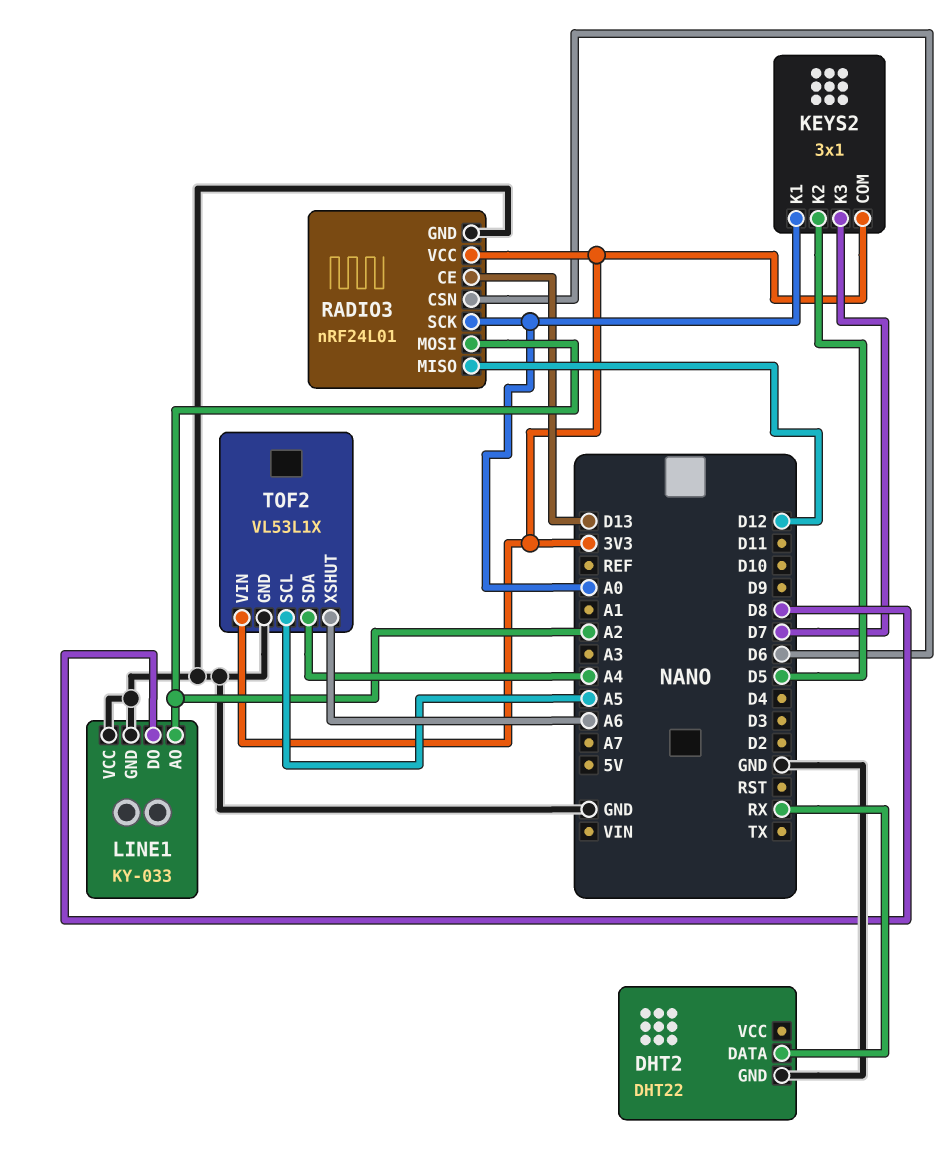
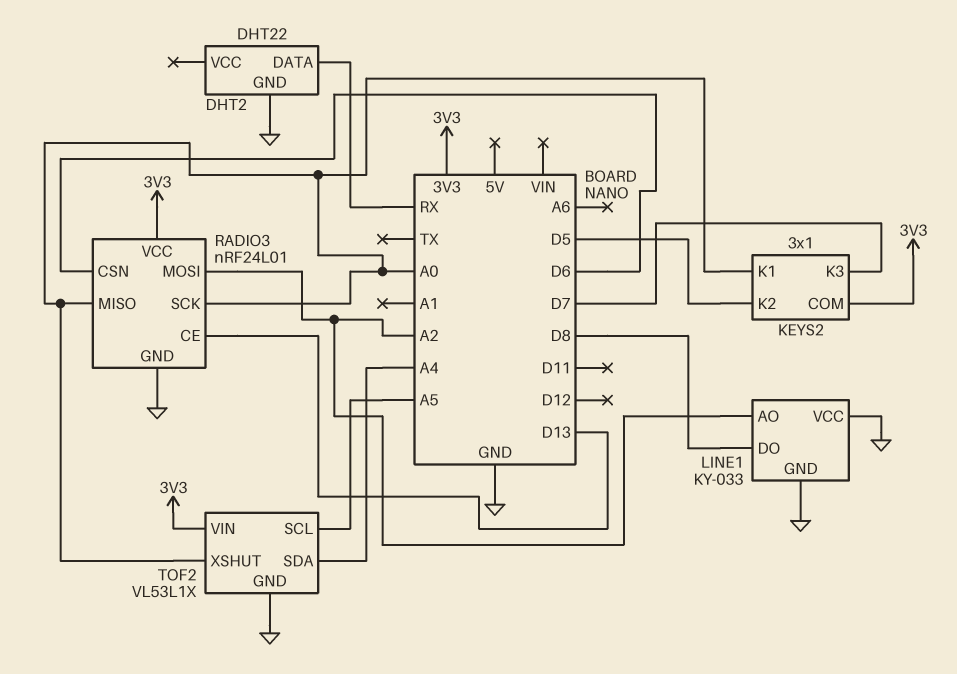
RADIO3 pin MISO: D12 -> A0
TOF2 pin XSHUT: A6 -> A0

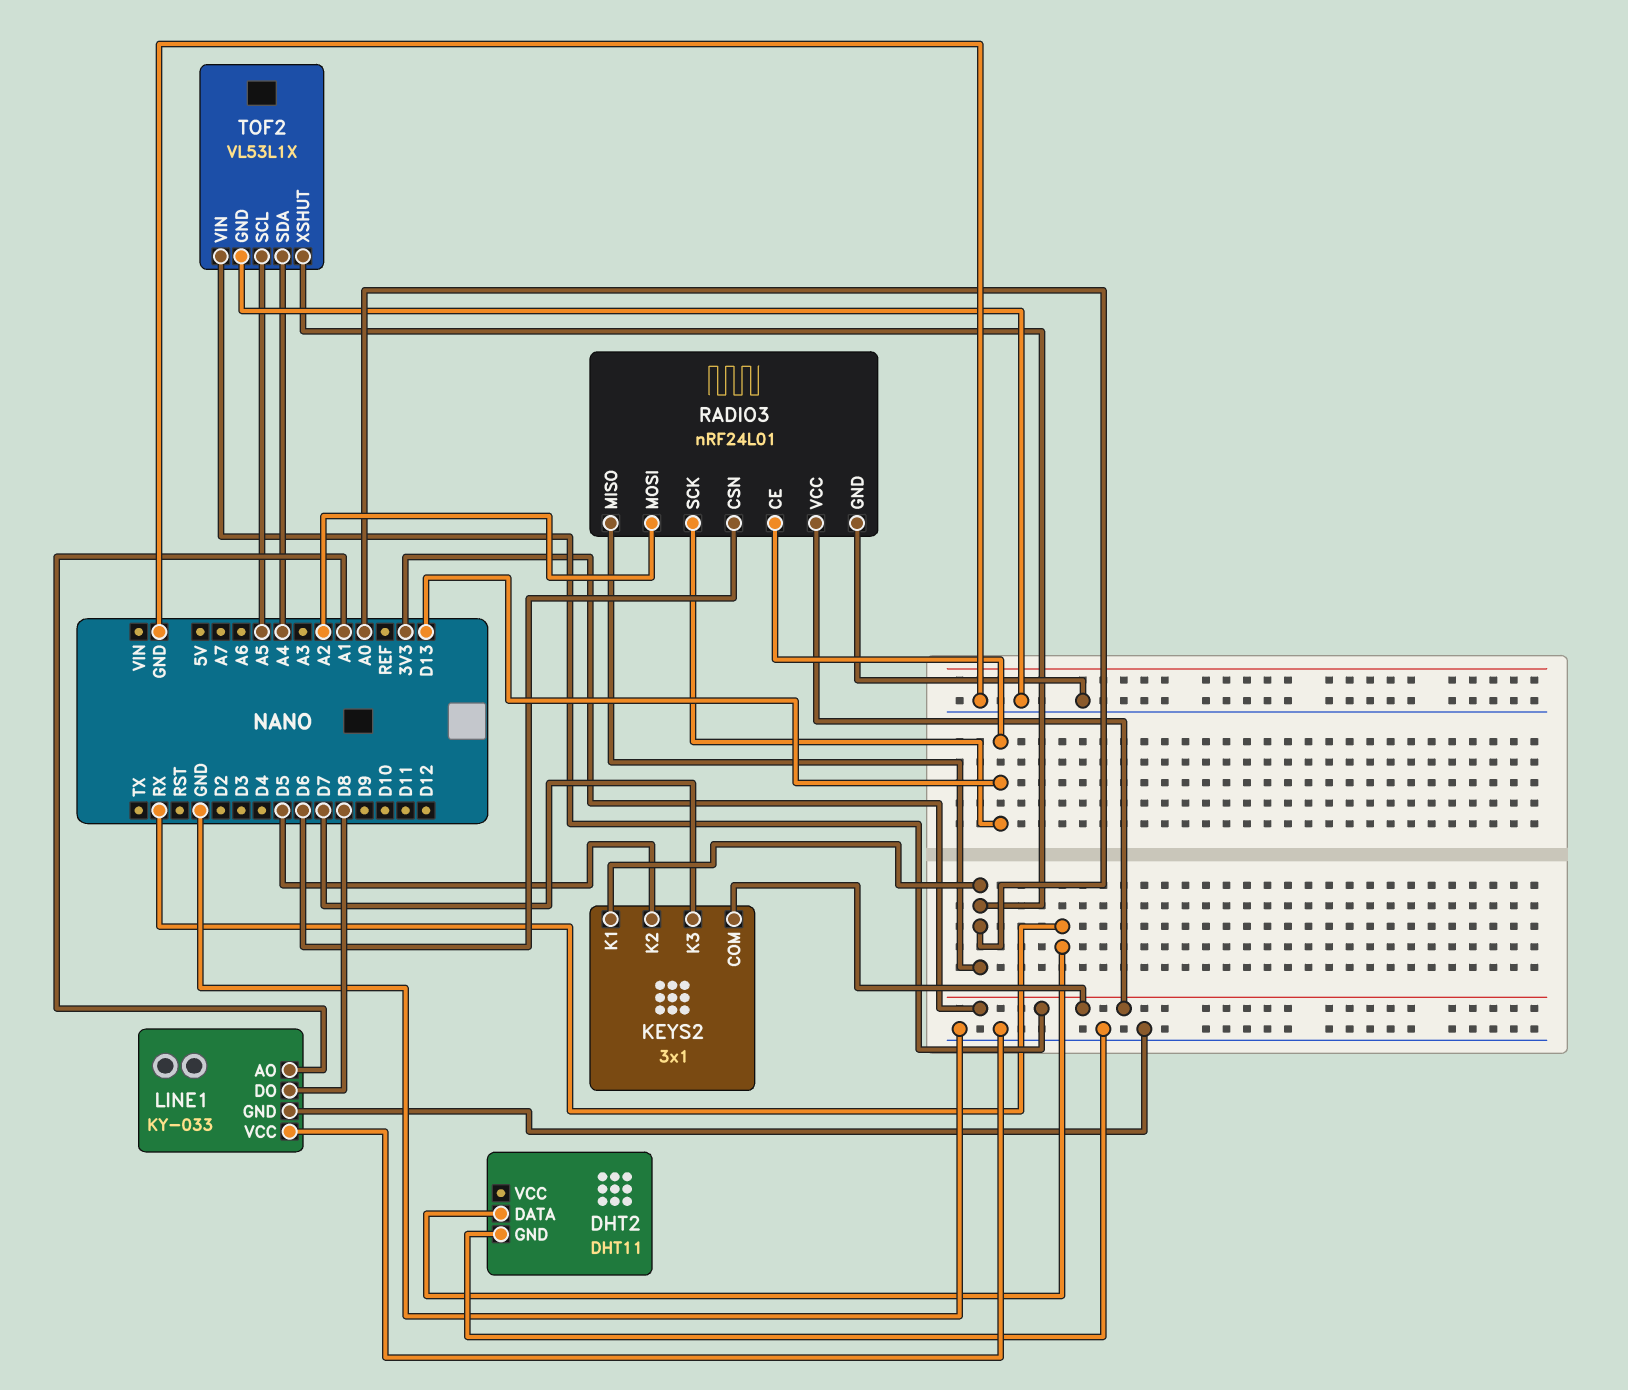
DHT2: DHT22 -> DHT11
LINE1 pin AO: A2 -> A1
RADIO3 pin SCK: A0 -> D13

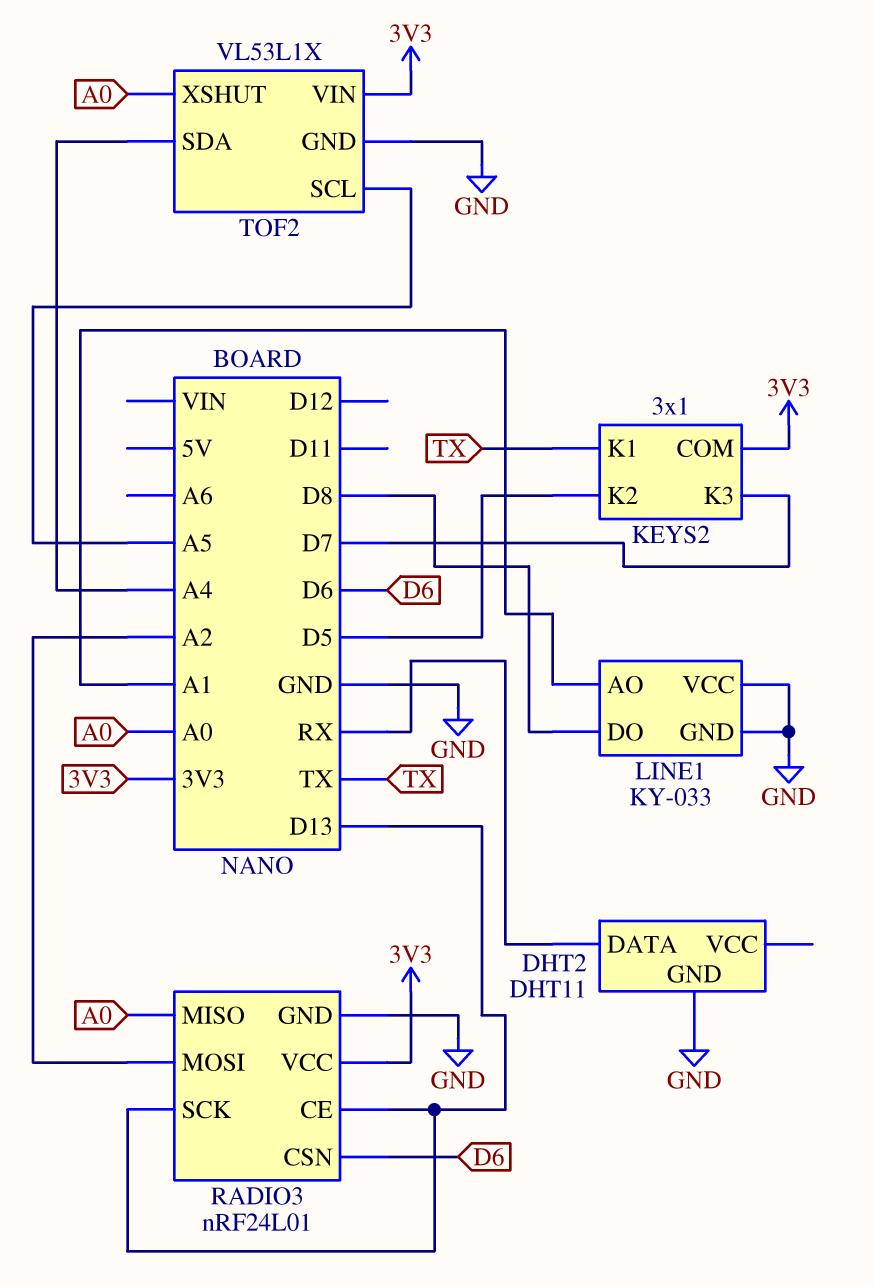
KEYS2 pin K1: A0 -> TX

